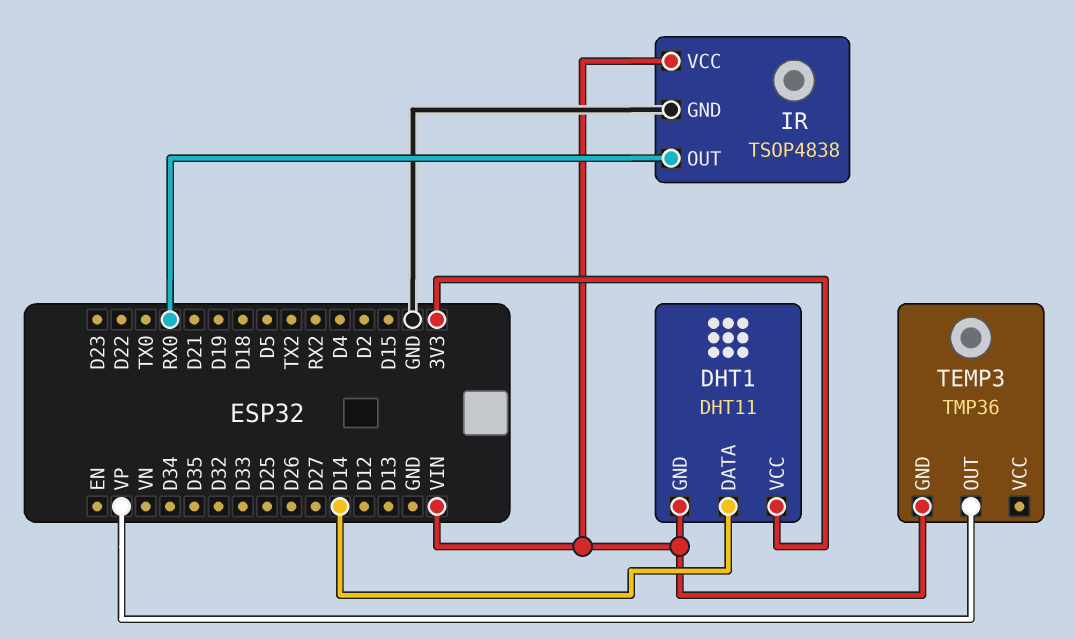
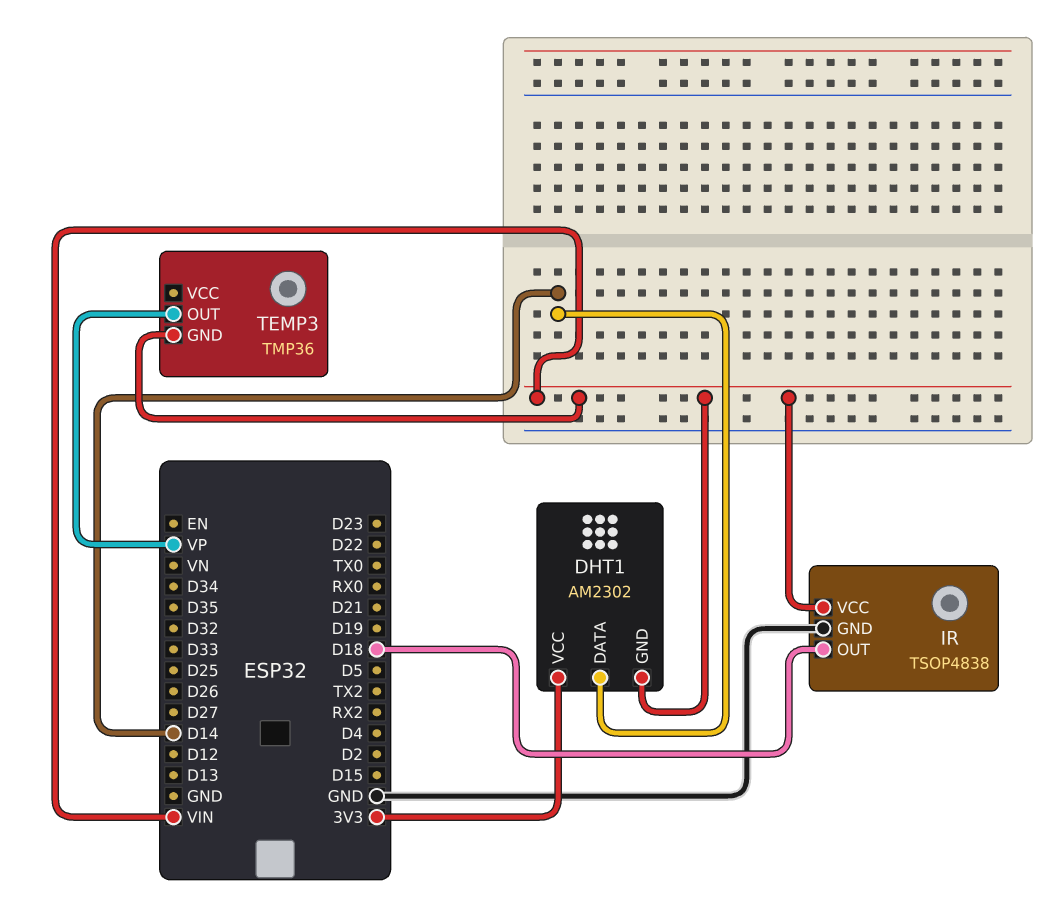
DHT1: DHT11 -> AM2302
IR pin OUT: RX0 -> D18

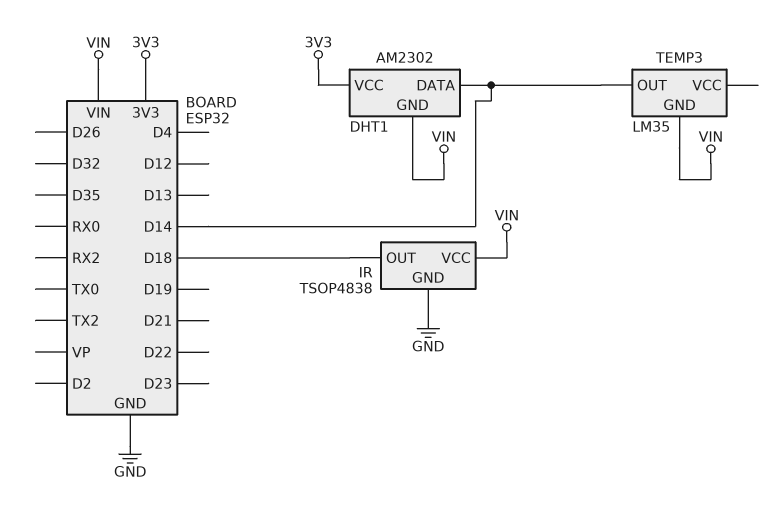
TEMP3: TMP36 -> LM35
TEMP3 pin OUT: VP -> D14

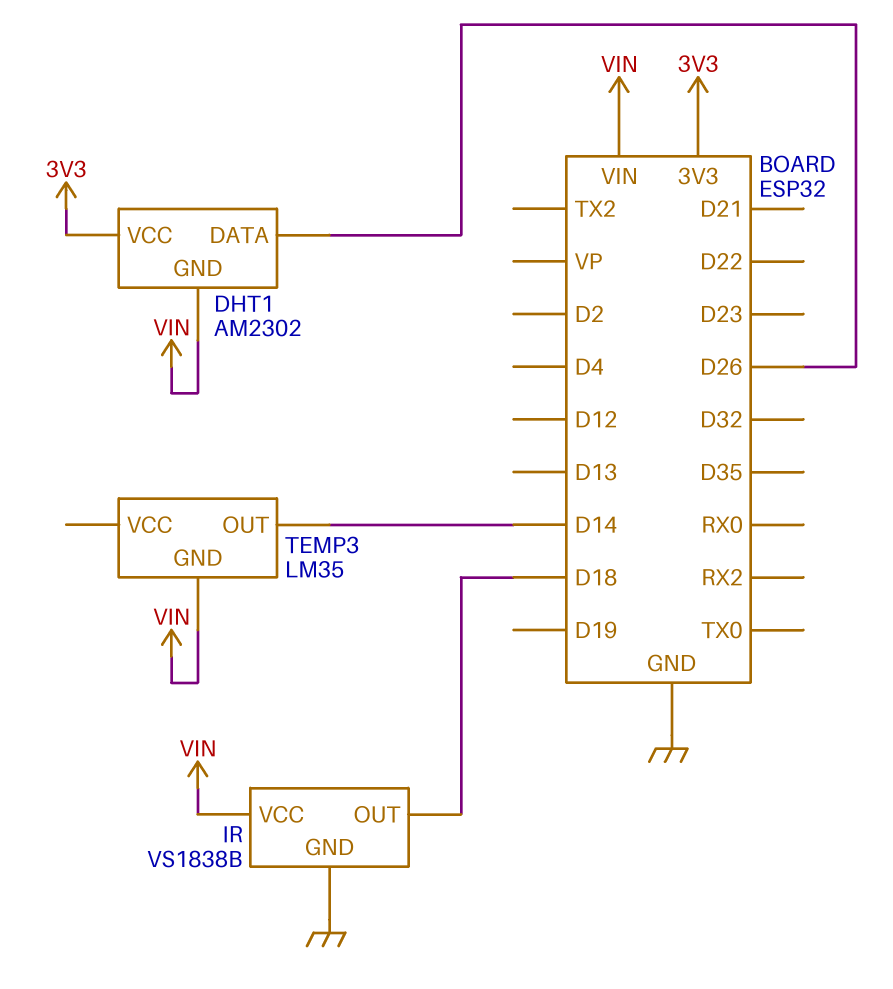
DHT1 pin DATA: D14 -> D26
IR: TSOP4838 -> VS1838B

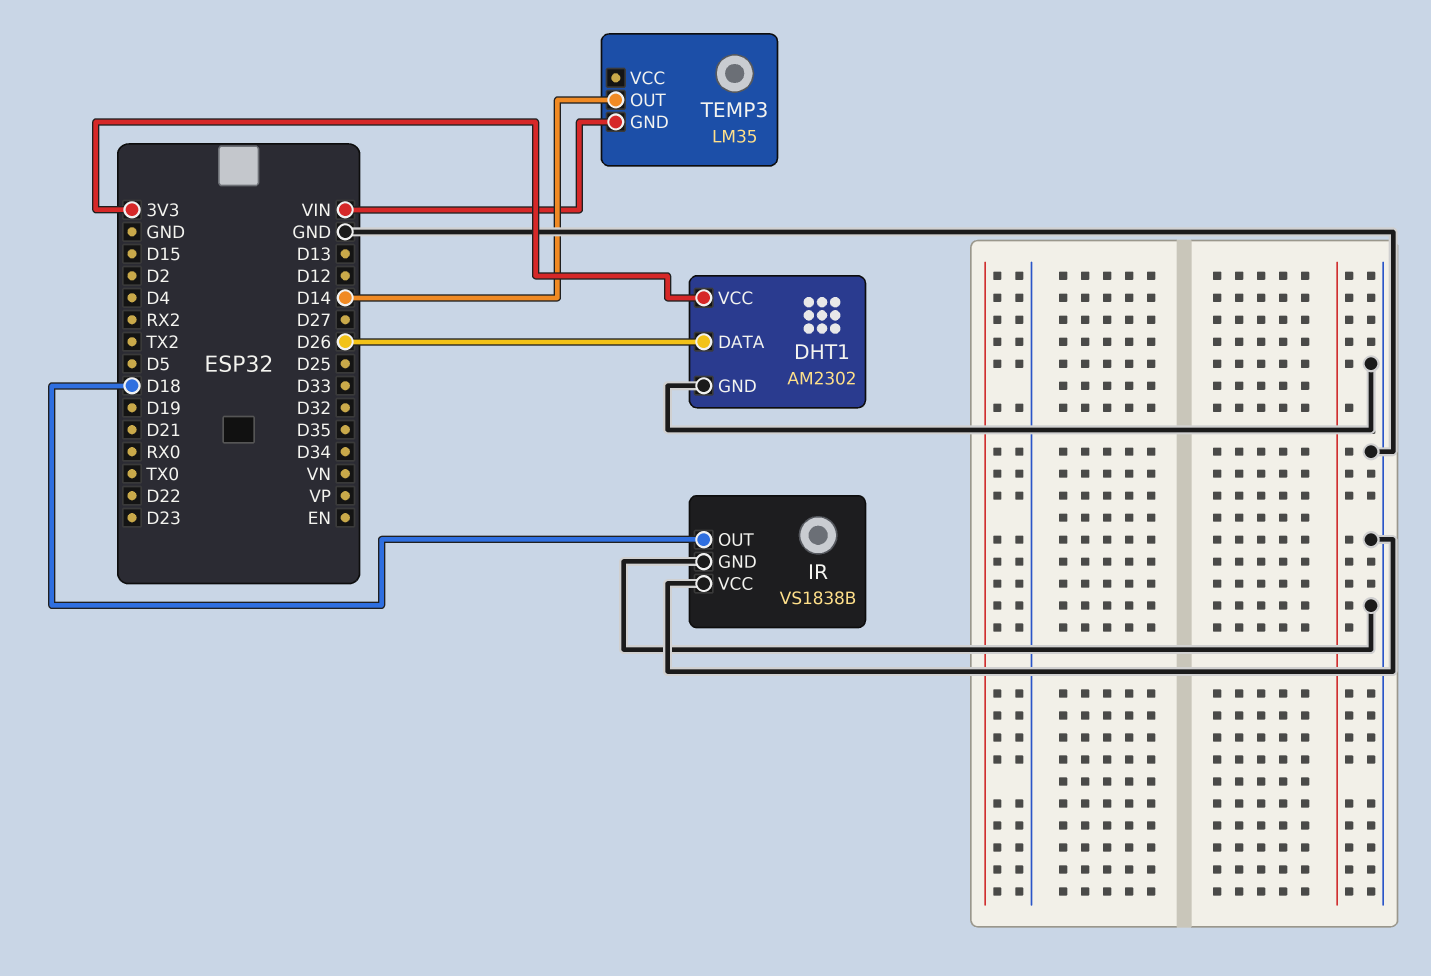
DHT1 pin GND: VIN -> GND
IR pin VCC: VIN -> GND

